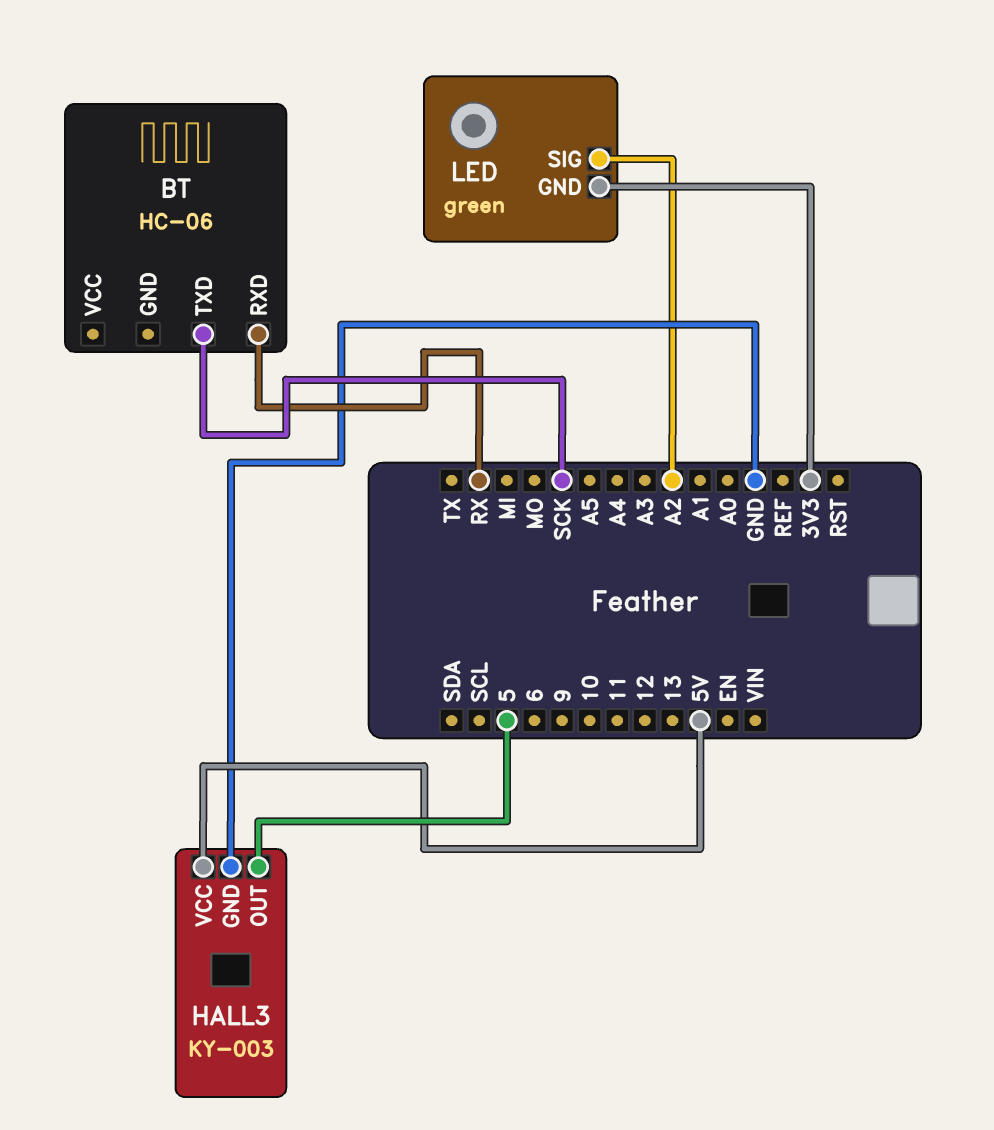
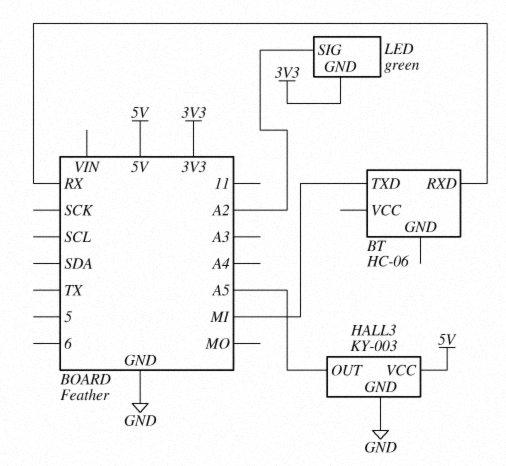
BT pin TXD: SCK -> MI
HALL3 pin OUT: 5 -> A5

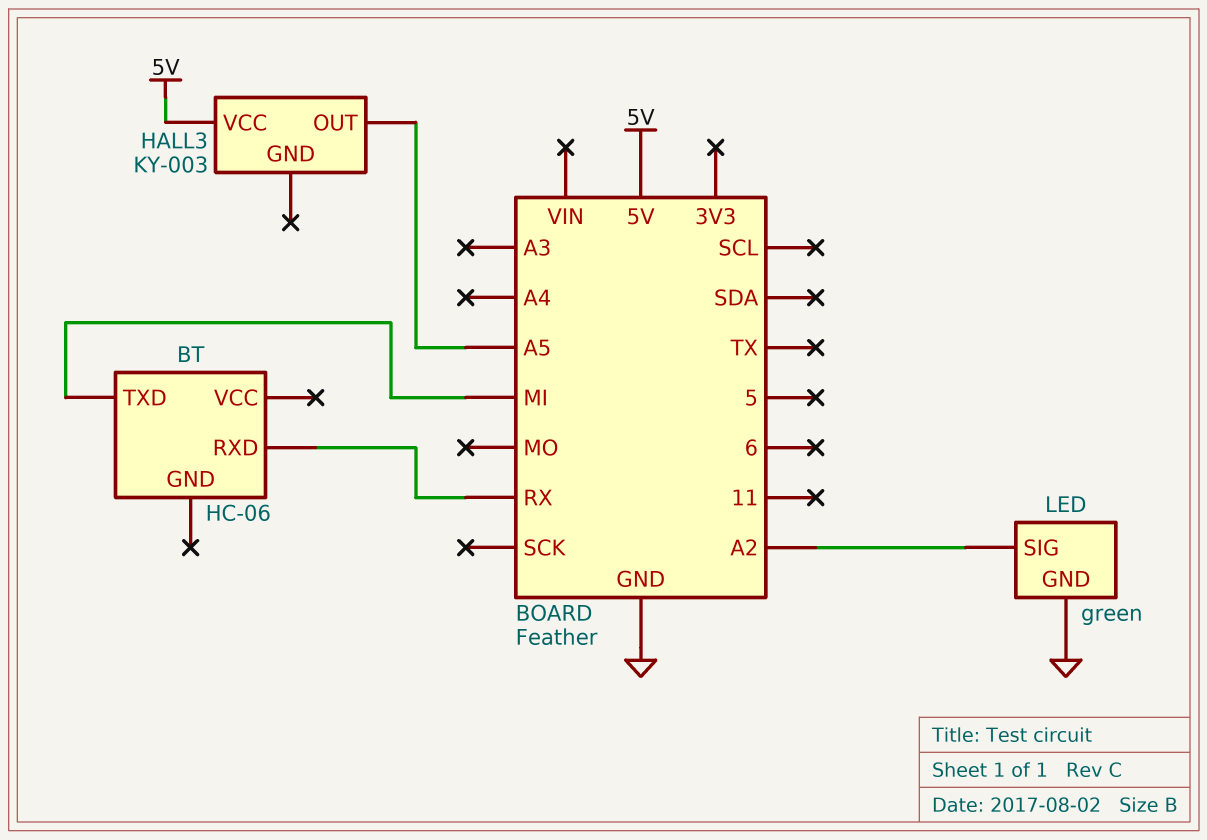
HALL3 pin GND: GND -> none
LED pin GND: 3V3 -> GND

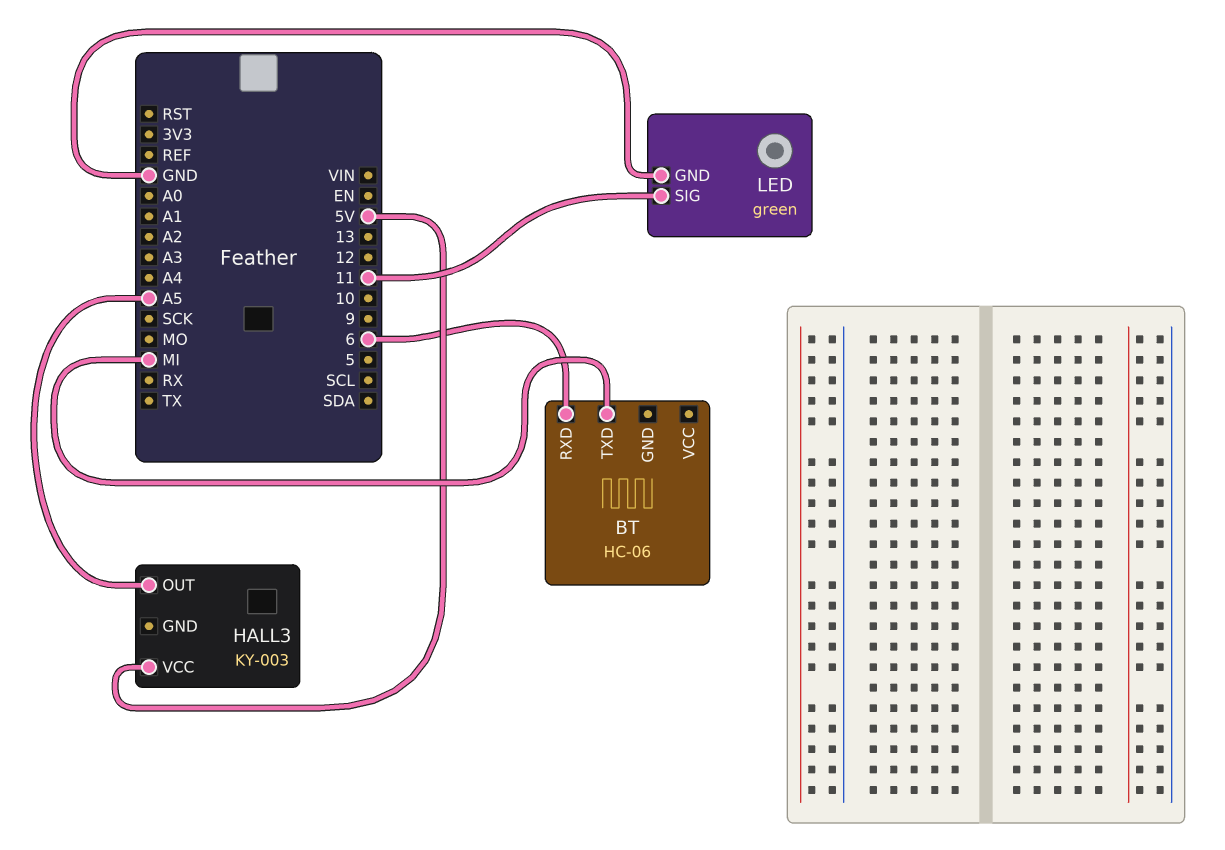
BT pin RXD: RX -> 6
LED pin SIG: A2 -> 11

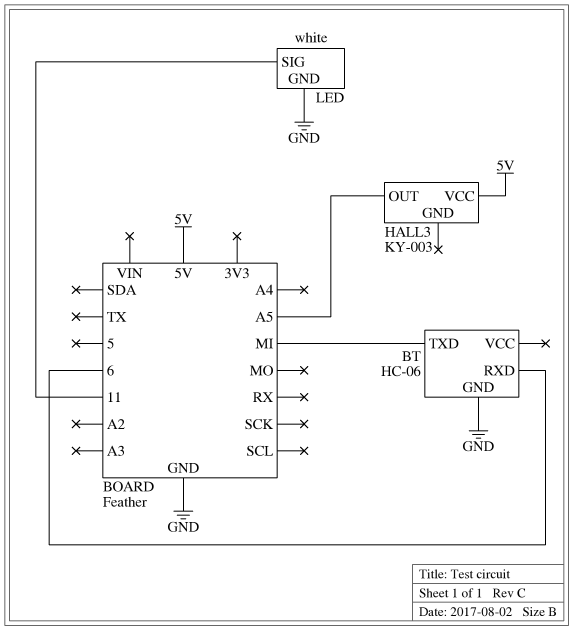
BT pin GND: none -> GND
LED: green -> white

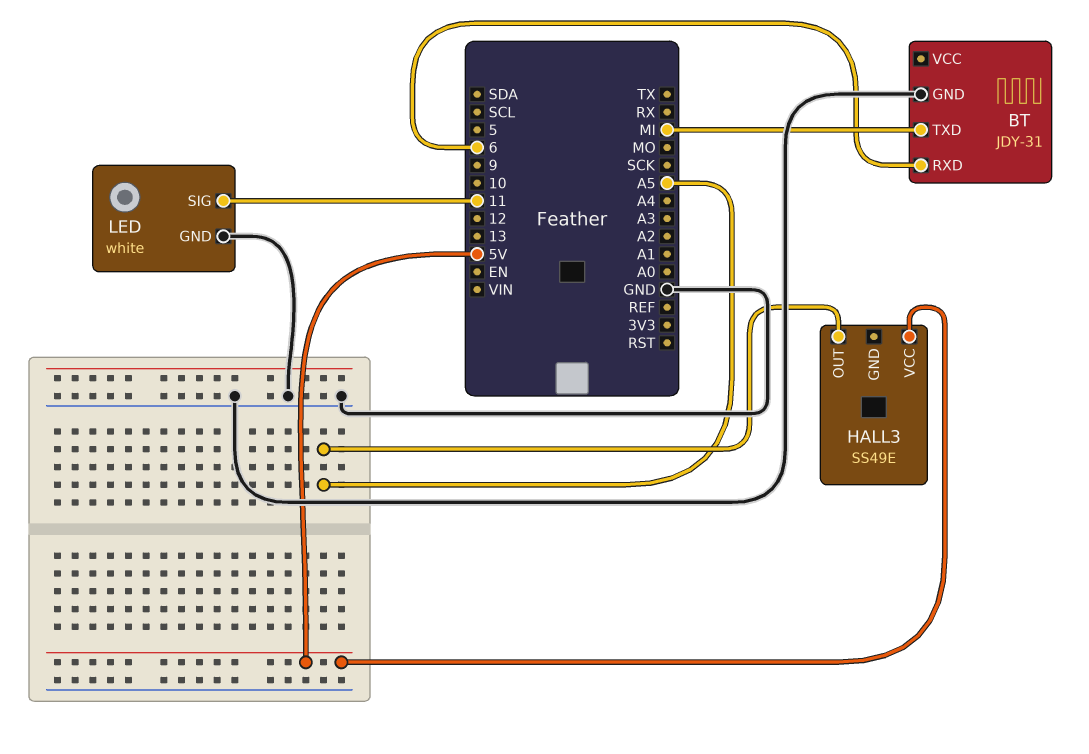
BT: HC-06 -> JDY-31
HALL3: KY-003 -> SS49E

